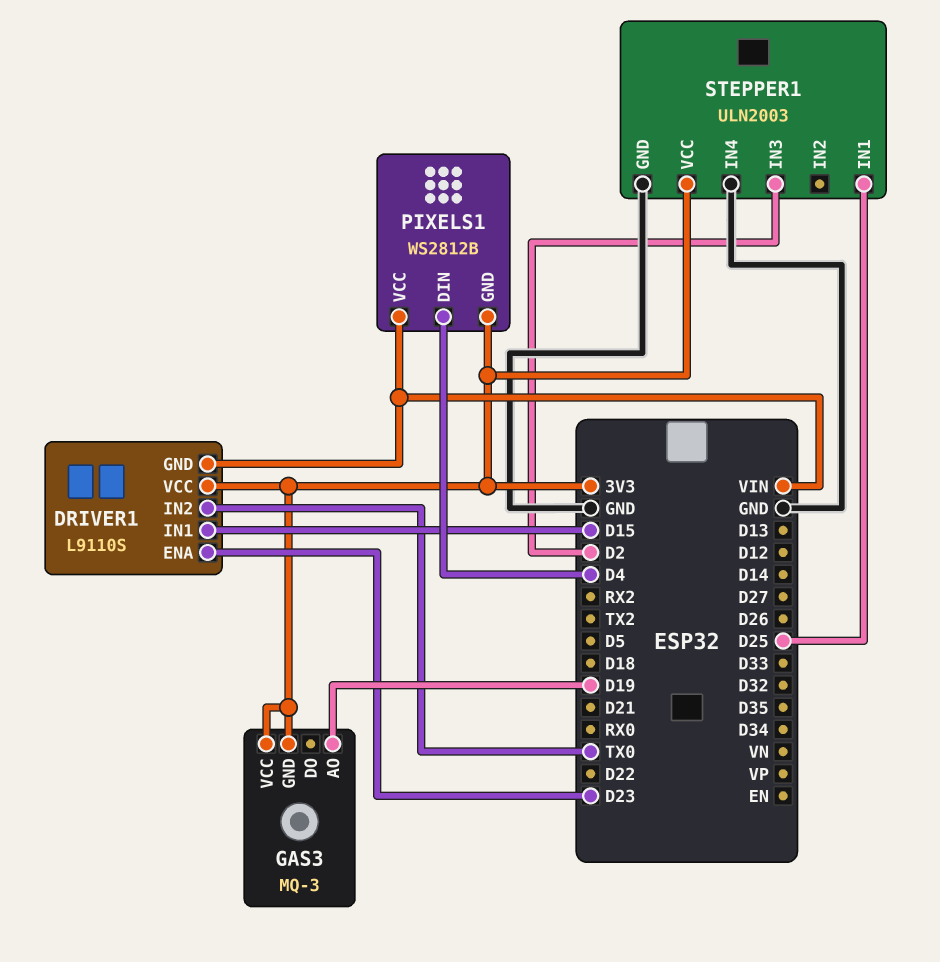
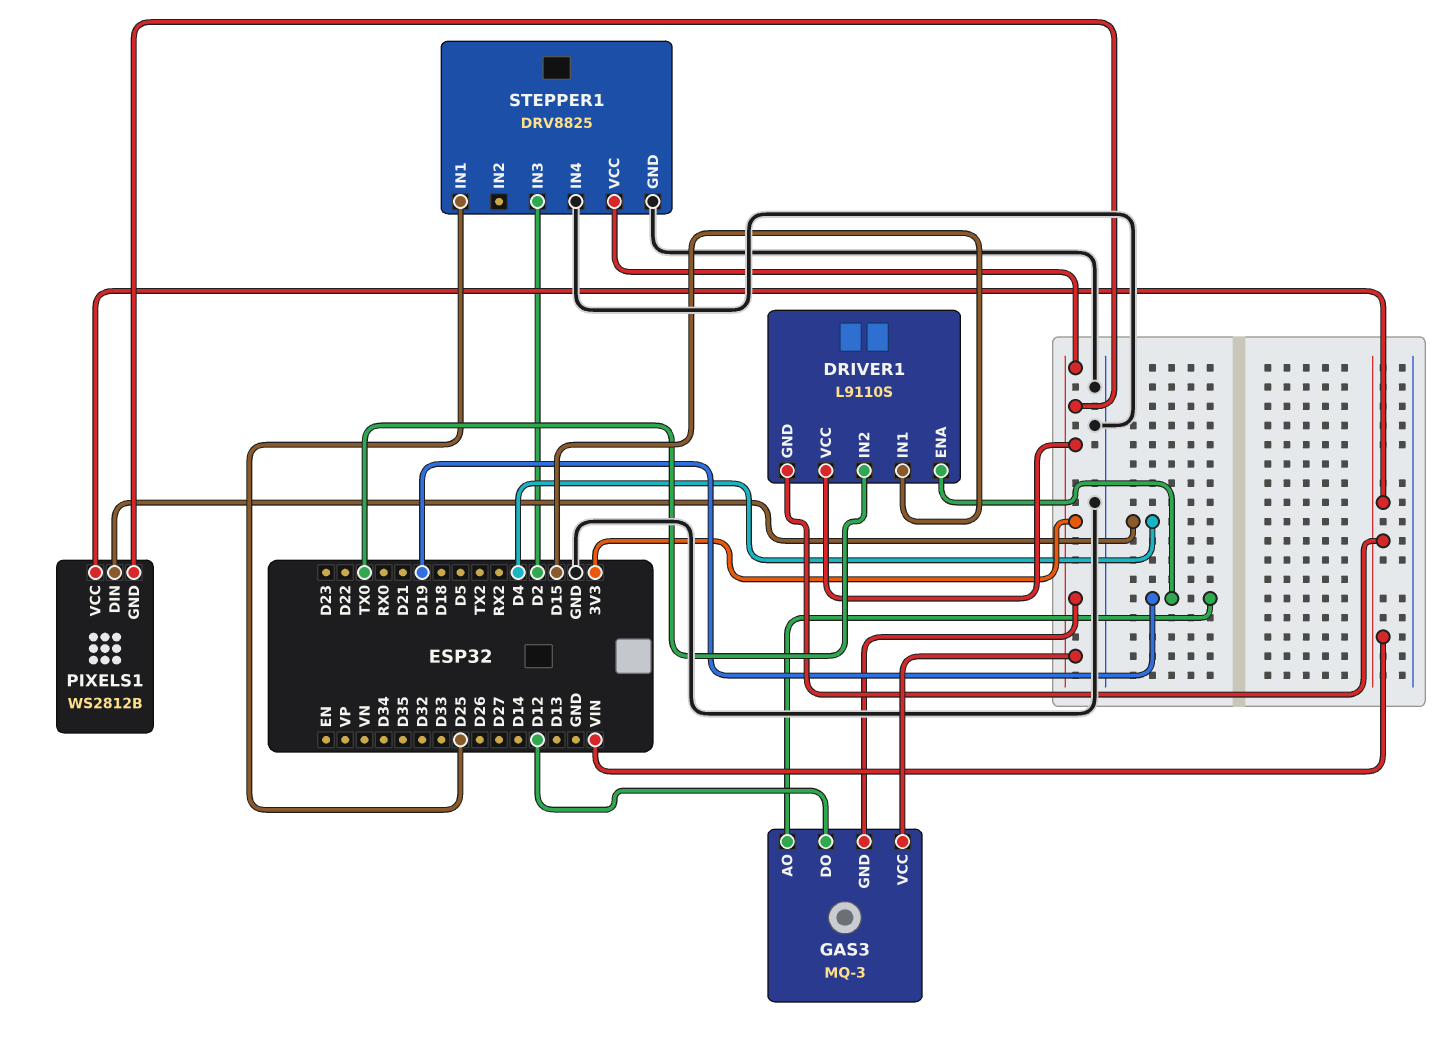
DRIVER1 pin ENA: D23 -> D19
GAS3 pin DO: none -> D12
STEPPER1: ULN2003 -> DRV8825

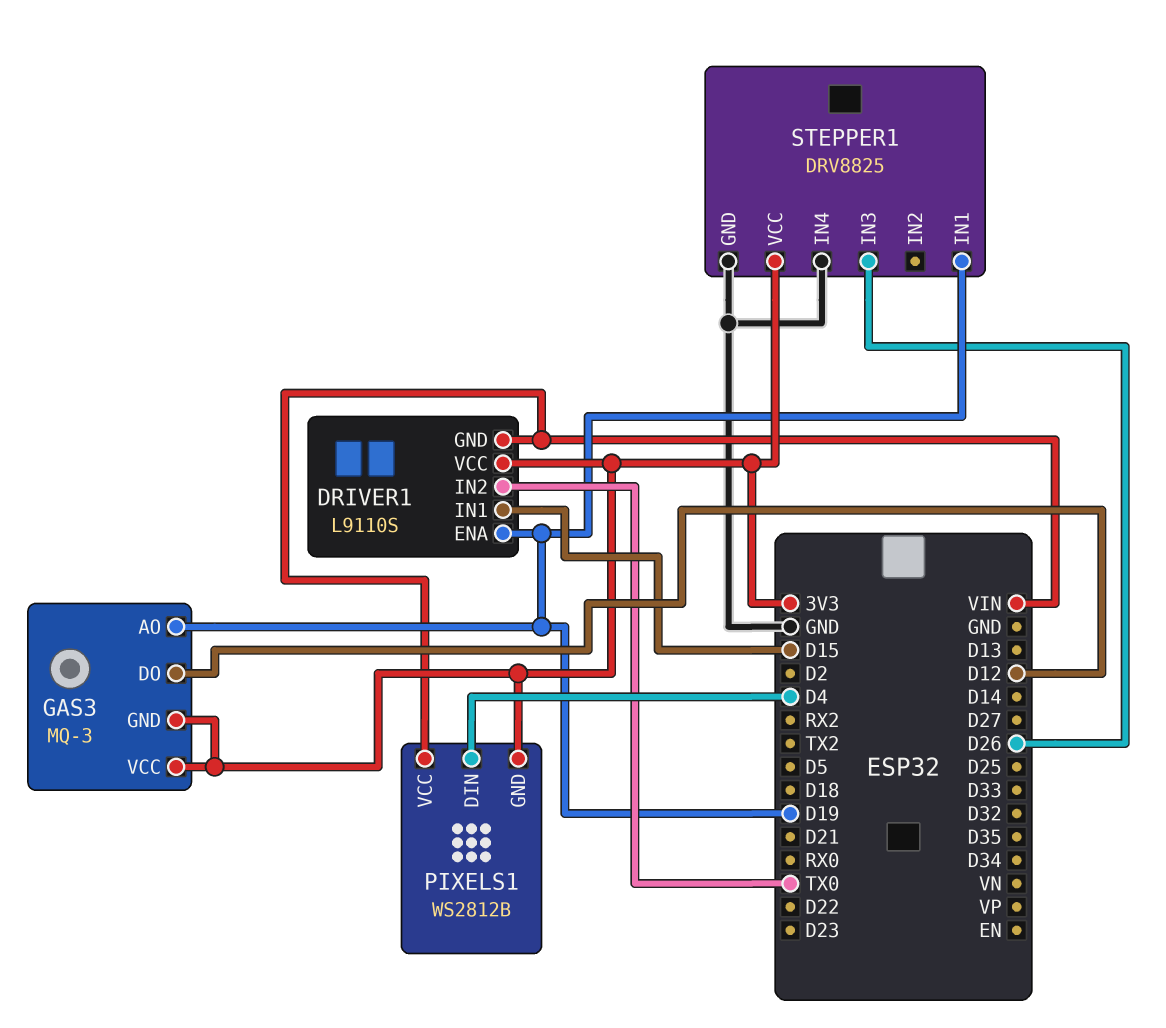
STEPPER1 pin IN1: D25 -> D19
STEPPER1 pin IN3: D2 -> D26

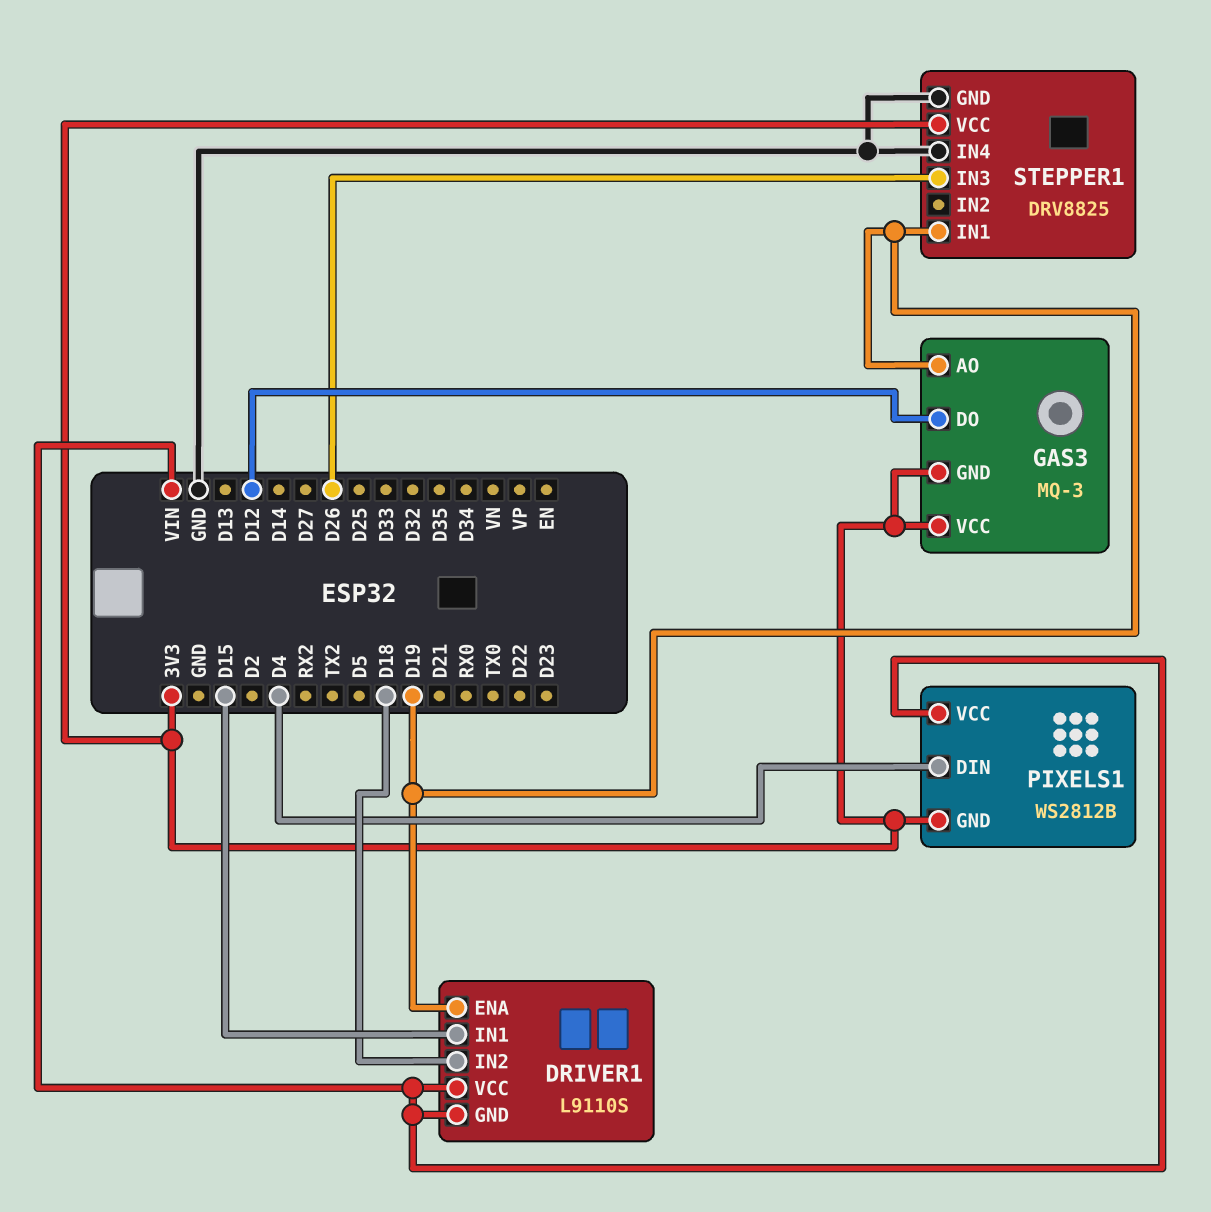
DRIVER1 pin IN2: TX0 -> D18
DRIVER1 pin VCC: 3V3 -> VIN

